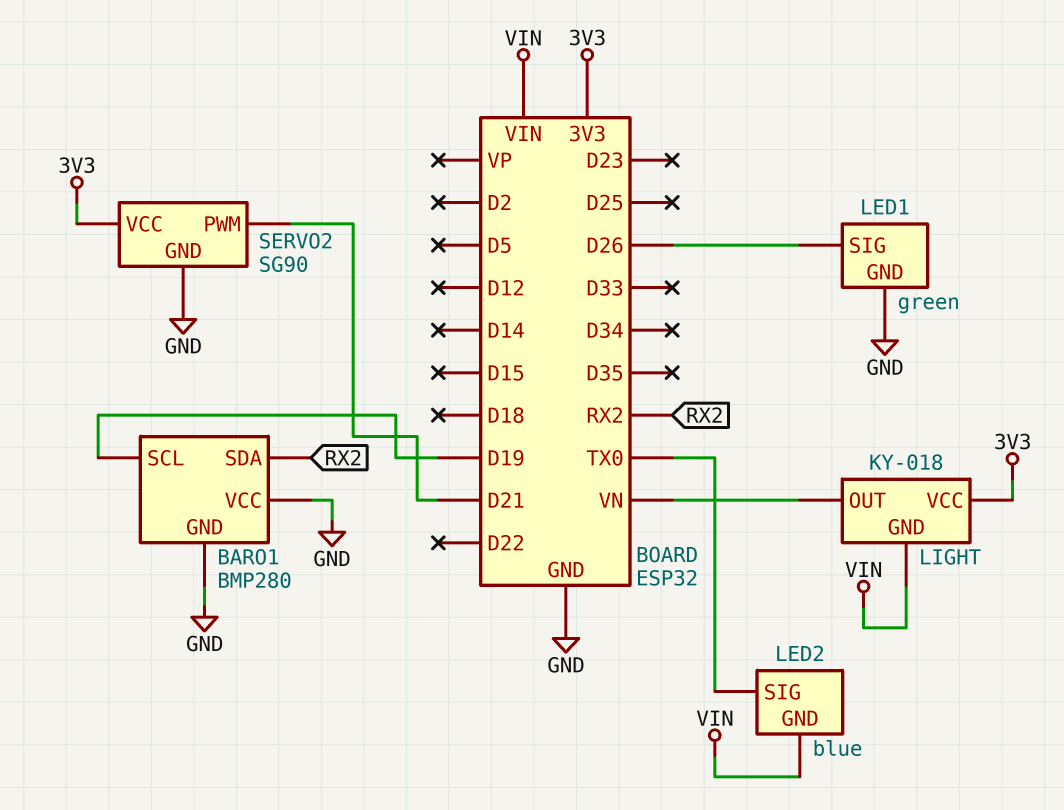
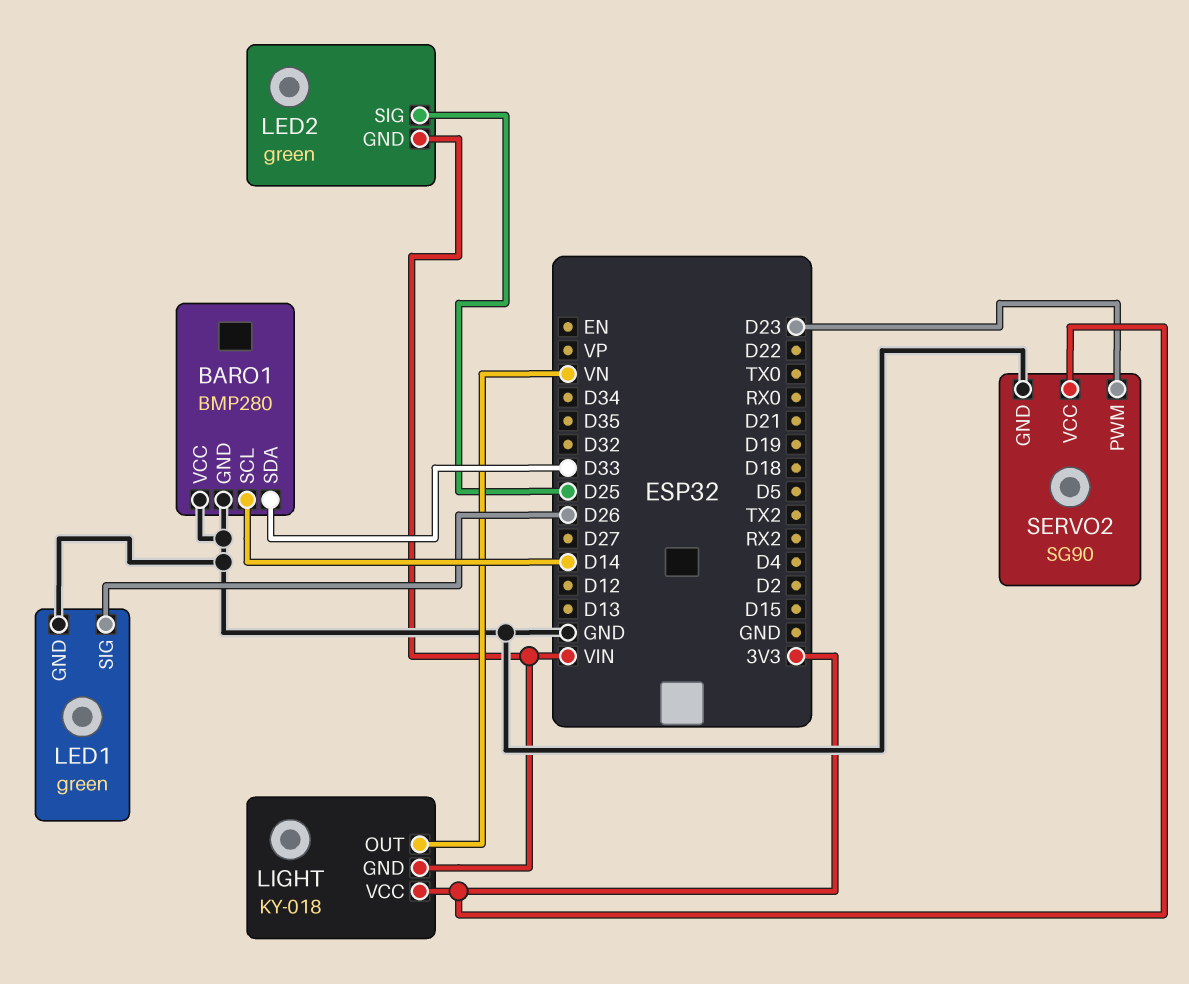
BARO1 pin SCL: D19 -> D14
BARO1 pin SDA: RX2 -> D33
LED2: blue -> green
LED2 pin SIG: TX0 -> D25
SERVO2 pin PWM: D21 -> D23

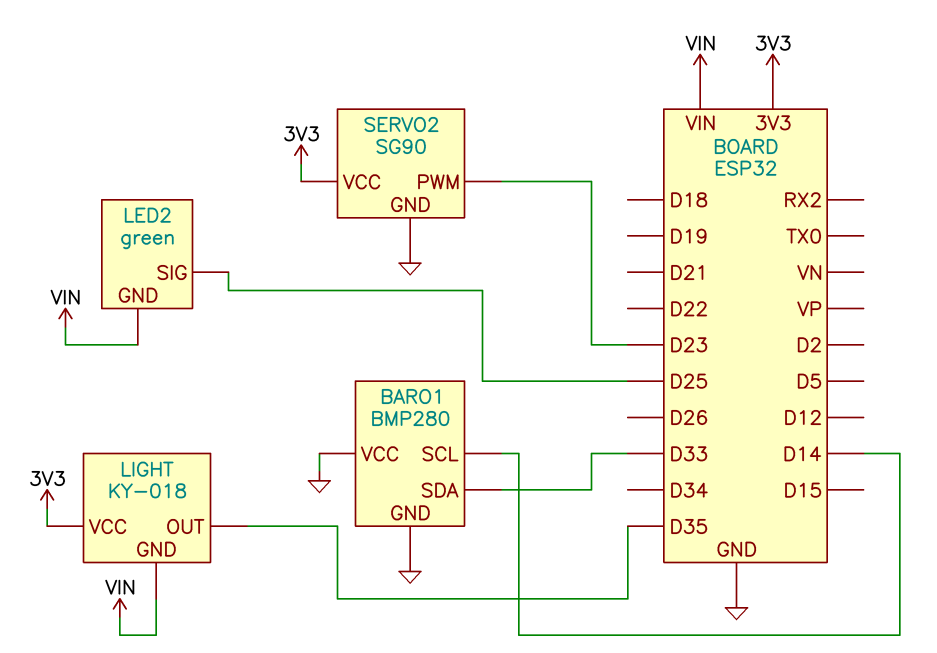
LED1: green -> none
LED1 pin GND: GND -> none
LED1 pin SIG: D26 -> none
LIGHT pin OUT: VN -> D35

